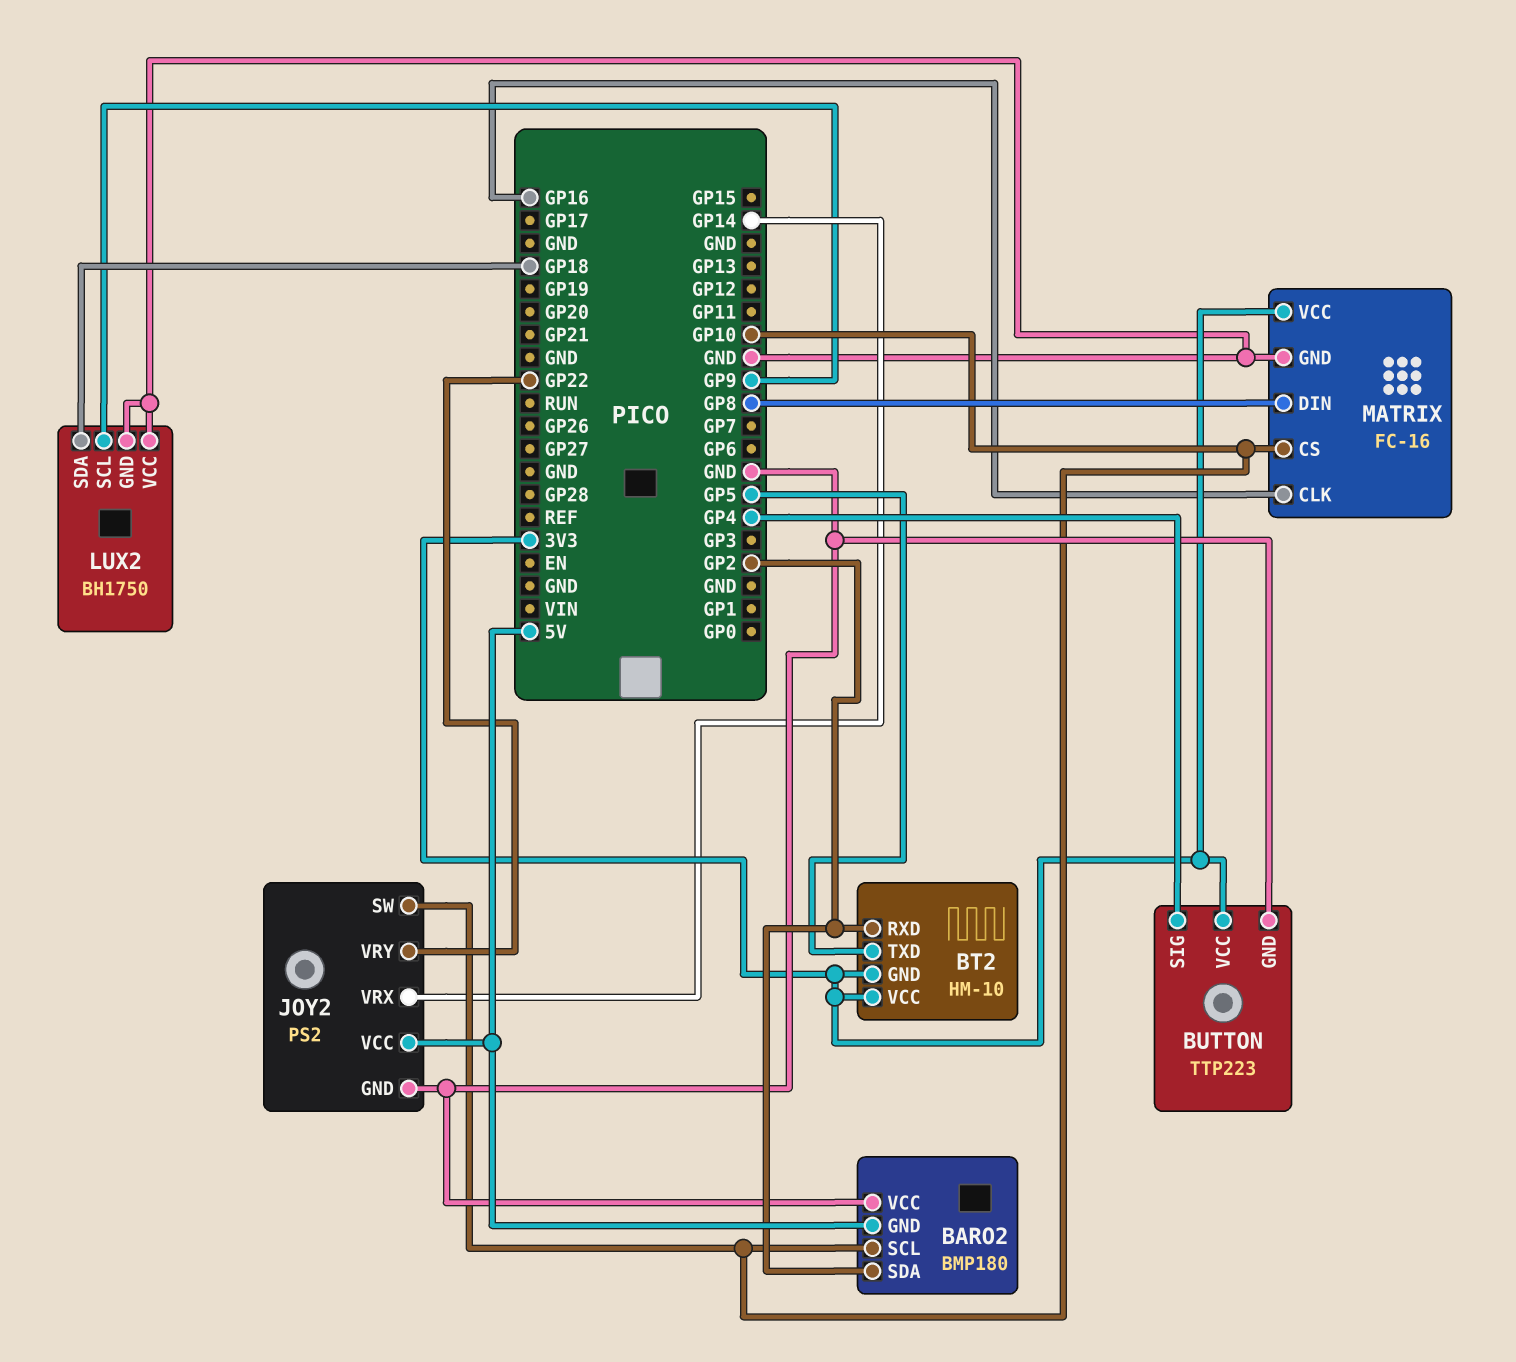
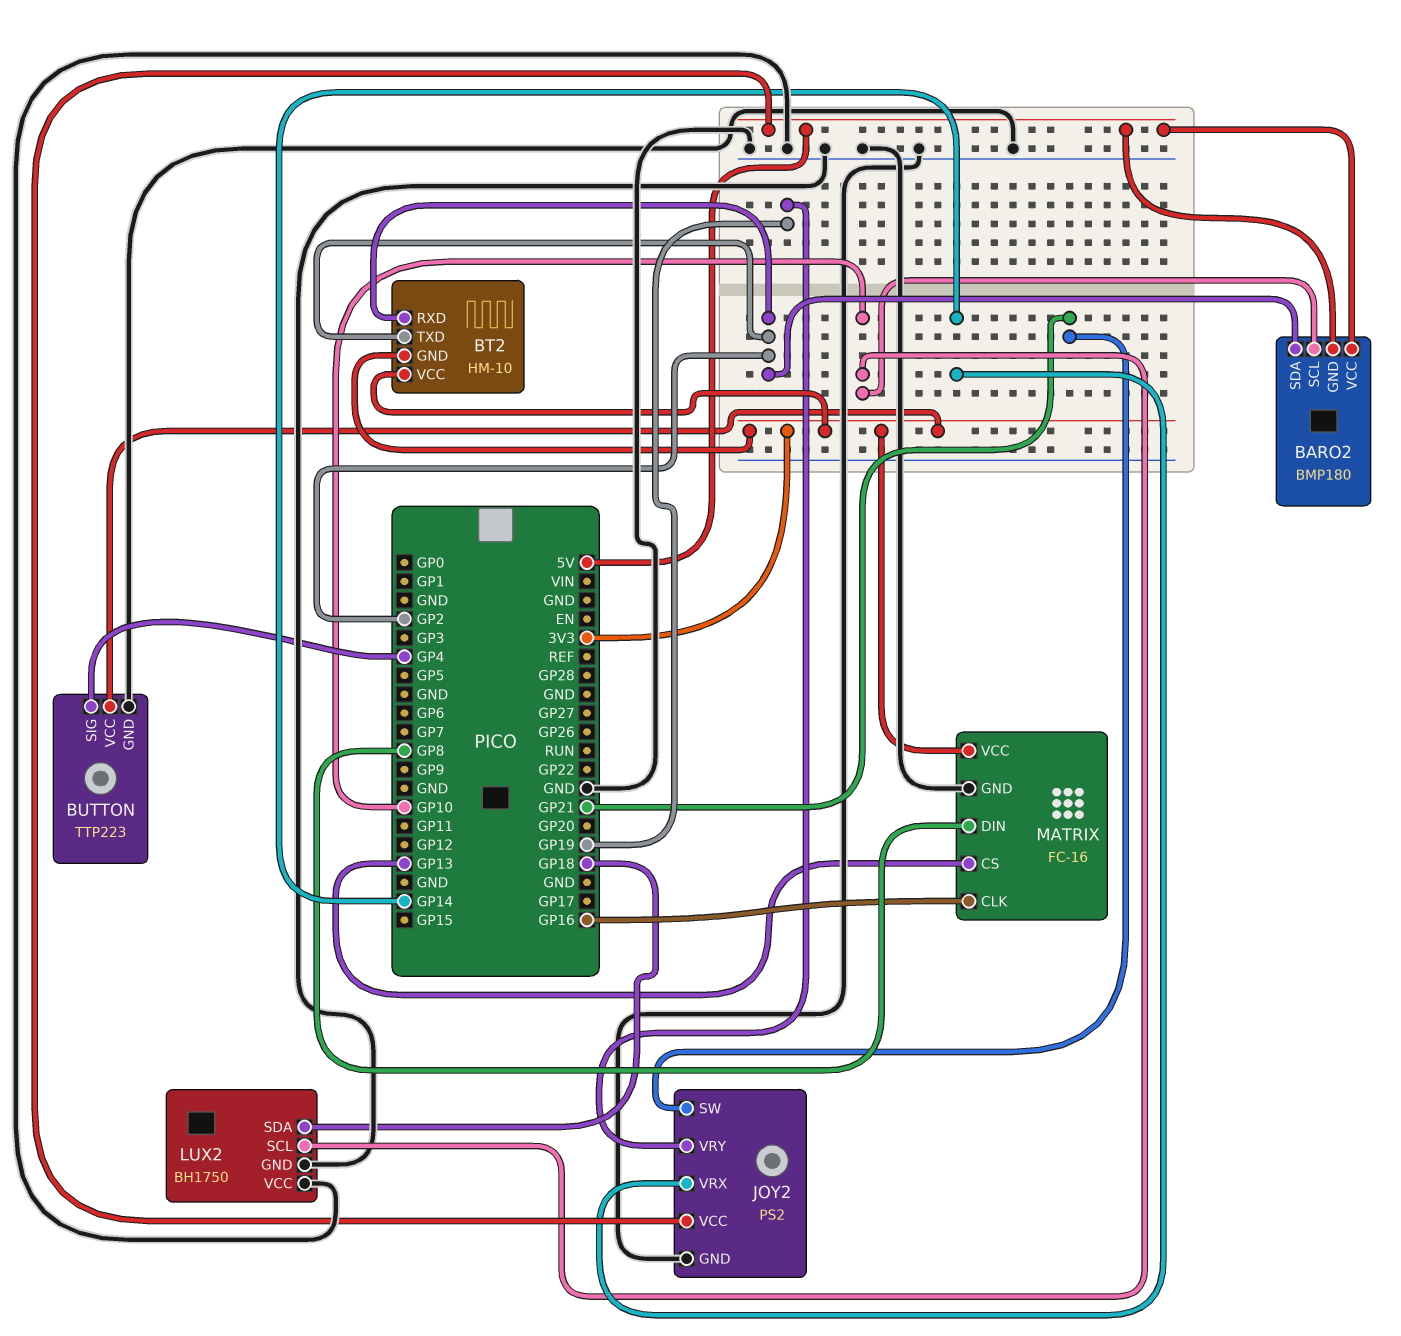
BARO2 pin VCC: GND -> 5V
BT2 pin TXD: GP5 -> GP2
JOY2 pin SW: GP10 -> GP21
JOY2 pin VRY: GP22 -> GP19
LUX2 pin SCL: GP9 -> GP10
MATRIX pin CS: GP10 -> GP13

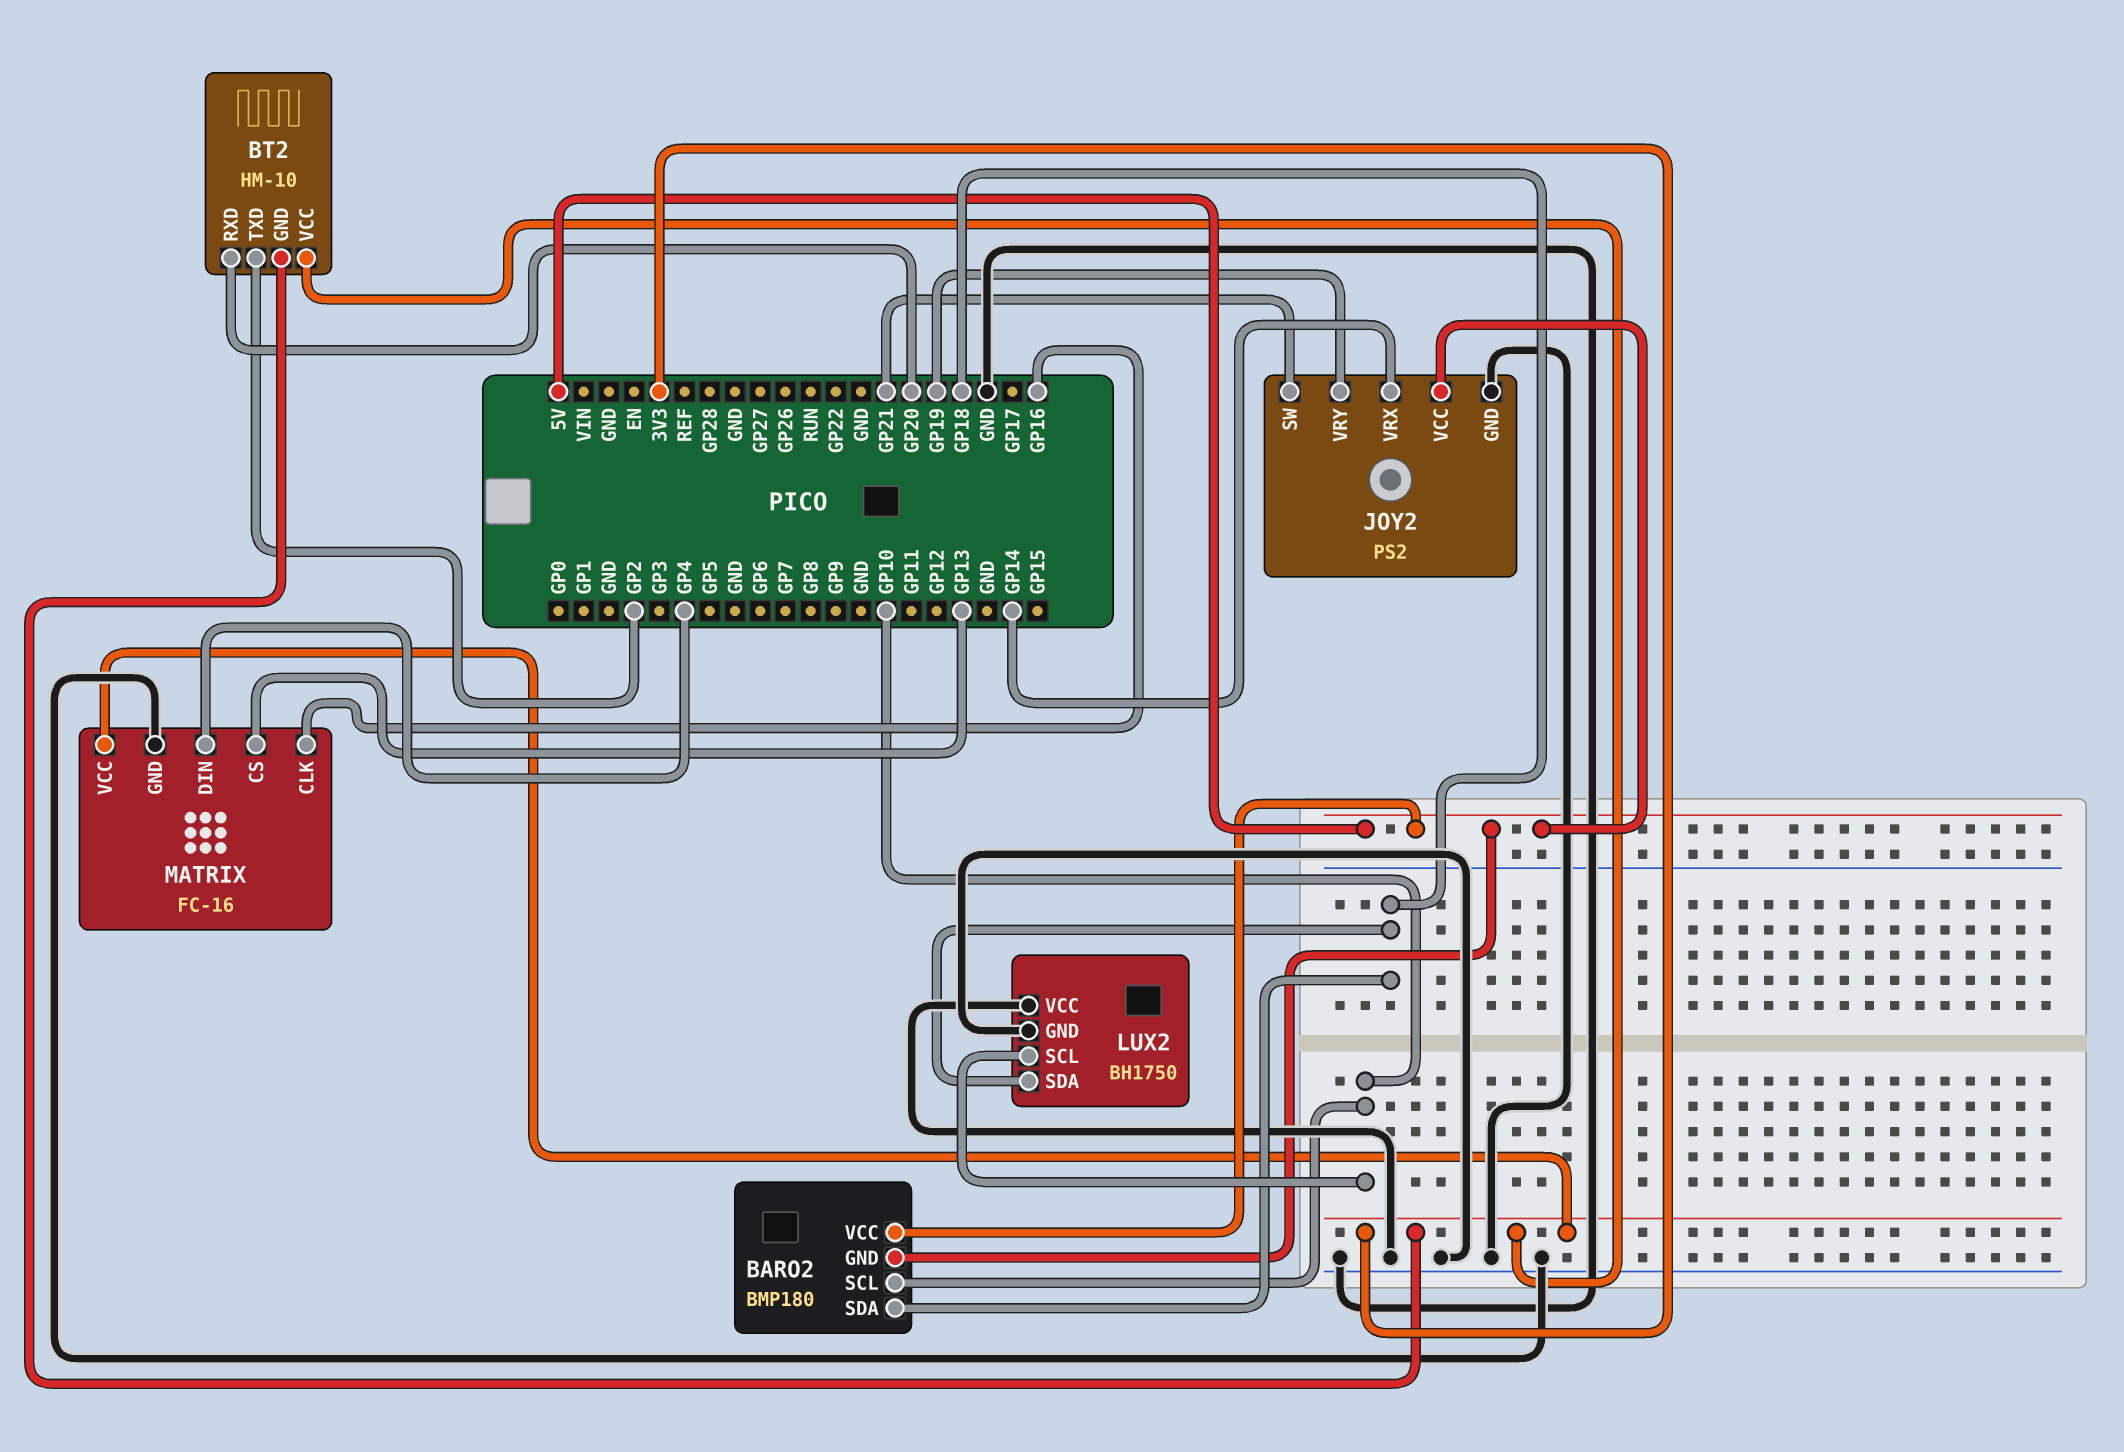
BARO2 pin SDA: GP2 -> GP18
BT2 pin RXD: GP2 -> GP20
BUTTON: TTP223 -> none
BUTTON pin GND: GND -> none
BUTTON pin SIG: GP4 -> none
BUTTON pin VCC: 3V3 -> none
MATRIX pin DIN: GP8 -> GP4

